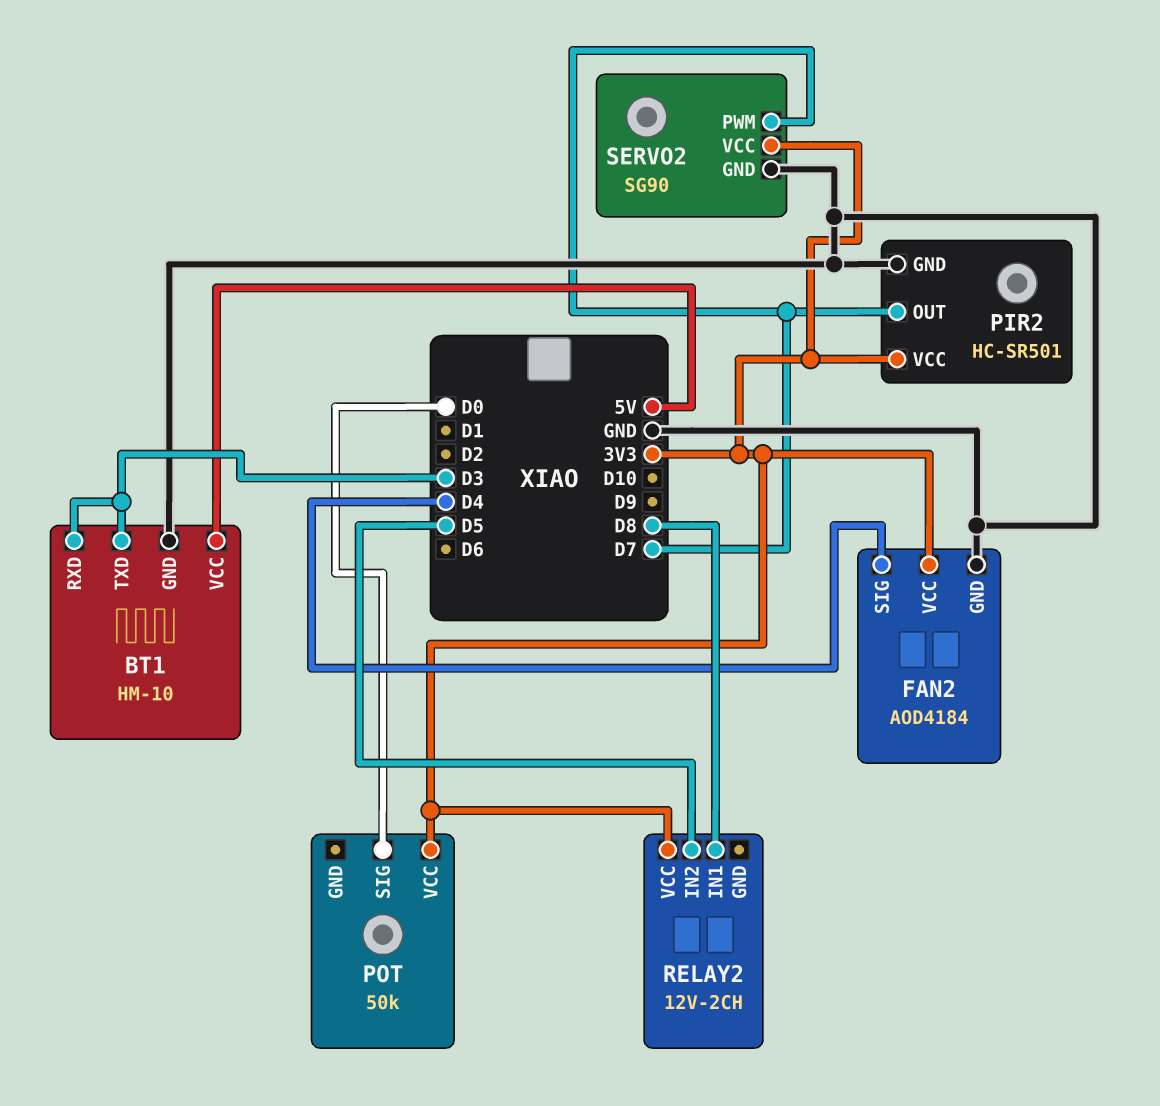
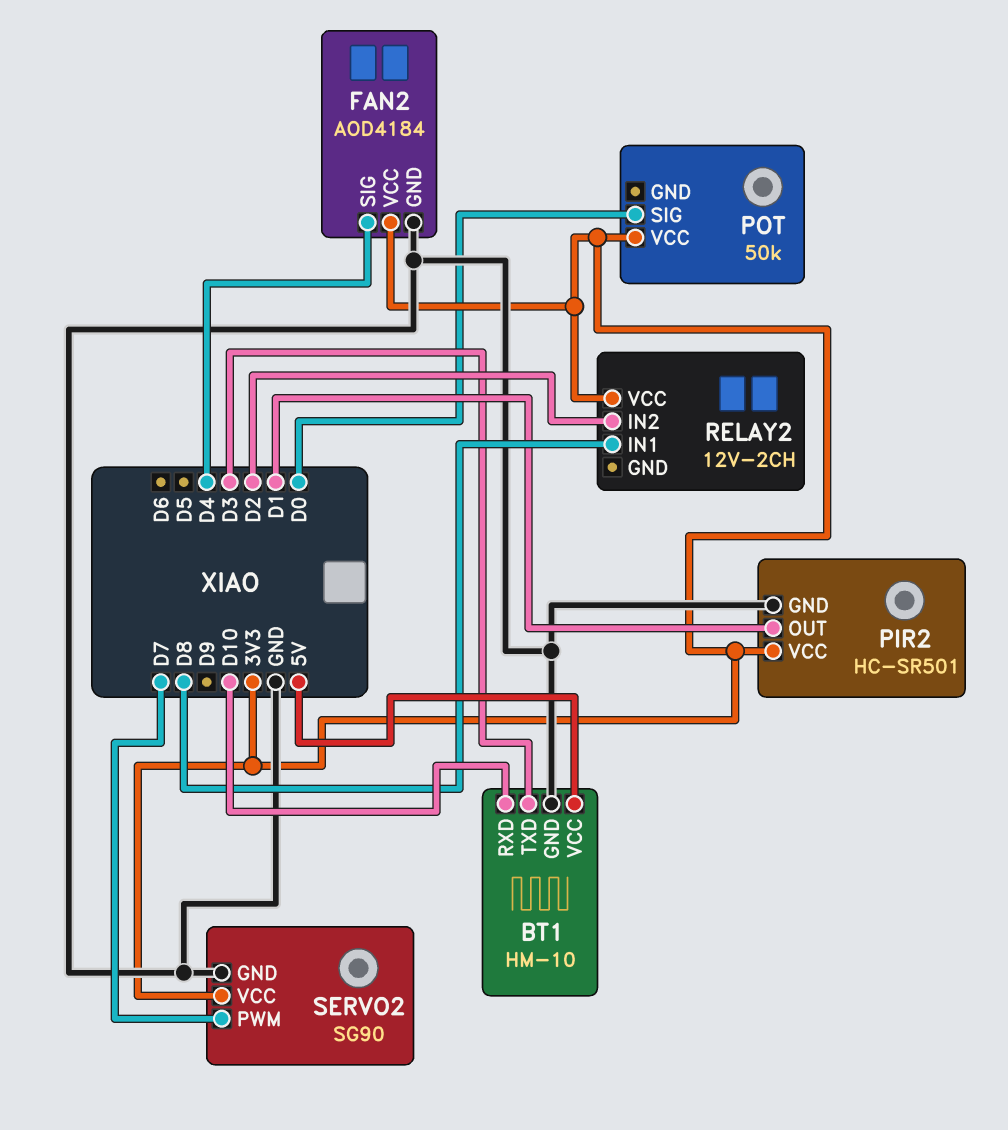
BT1 pin RXD: D3 -> D10
PIR2 pin OUT: D7 -> D1
RELAY2 pin IN2: D5 -> D2

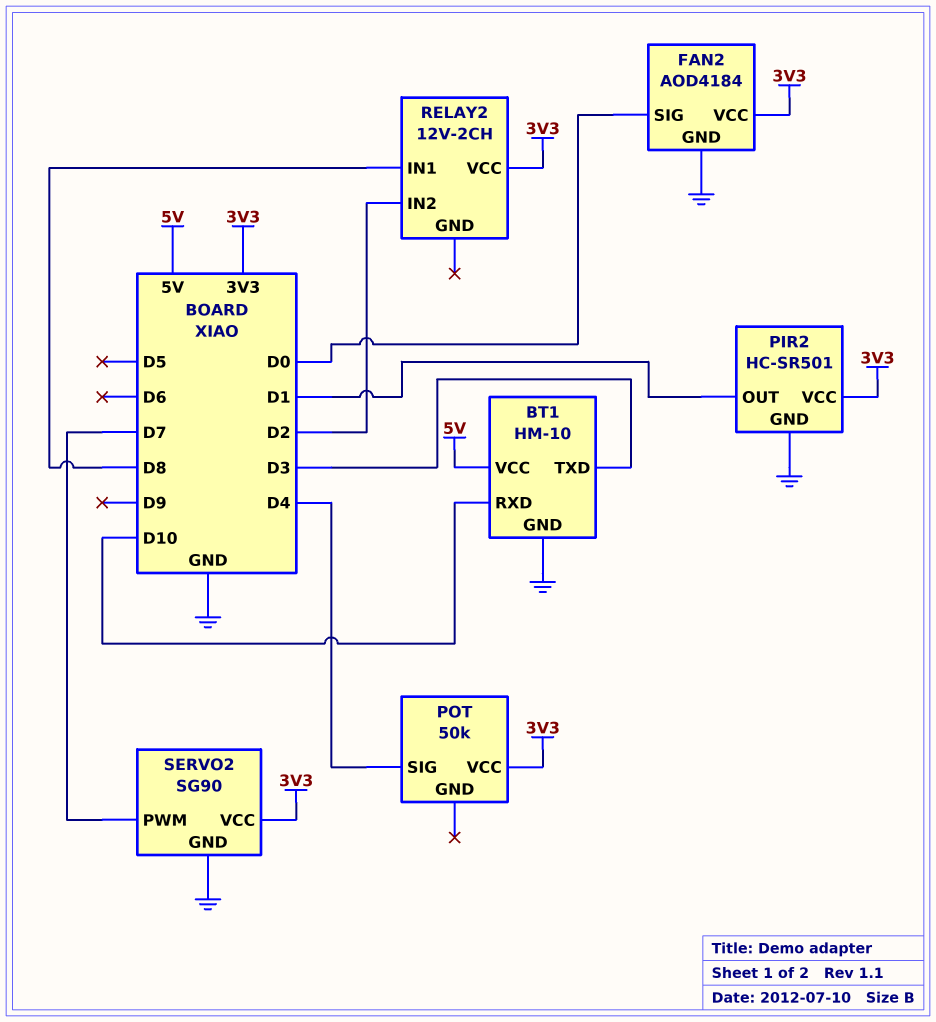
FAN2 pin SIG: D4 -> D0
POT pin SIG: D0 -> D4

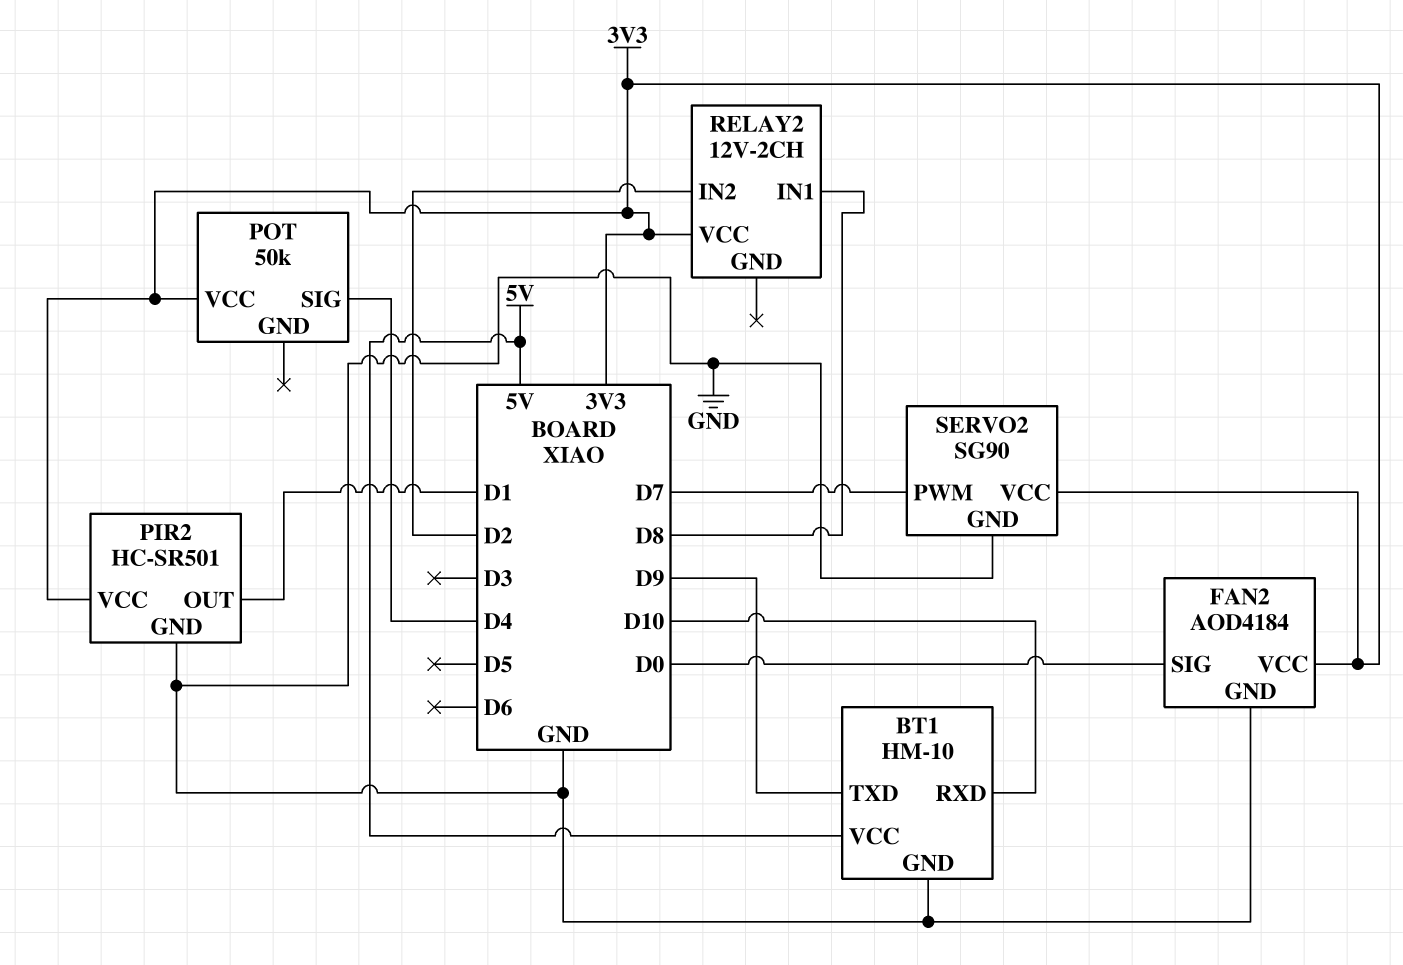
BT1 pin TXD: D3 -> D9

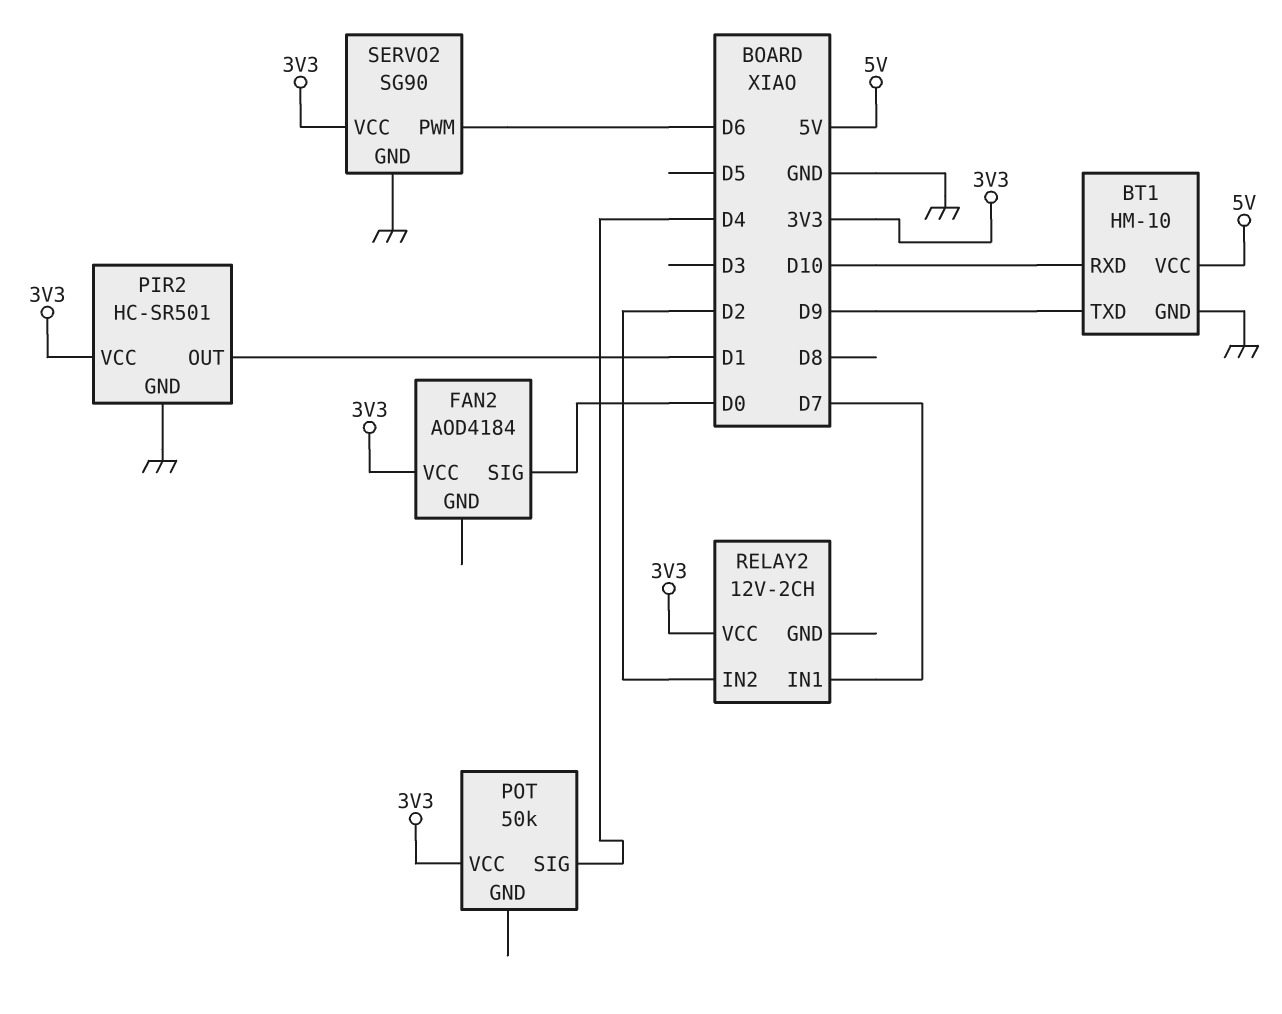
FAN2 pin GND: GND -> none
RELAY2 pin IN1: D8 -> D7
SERVO2 pin PWM: D7 -> D6

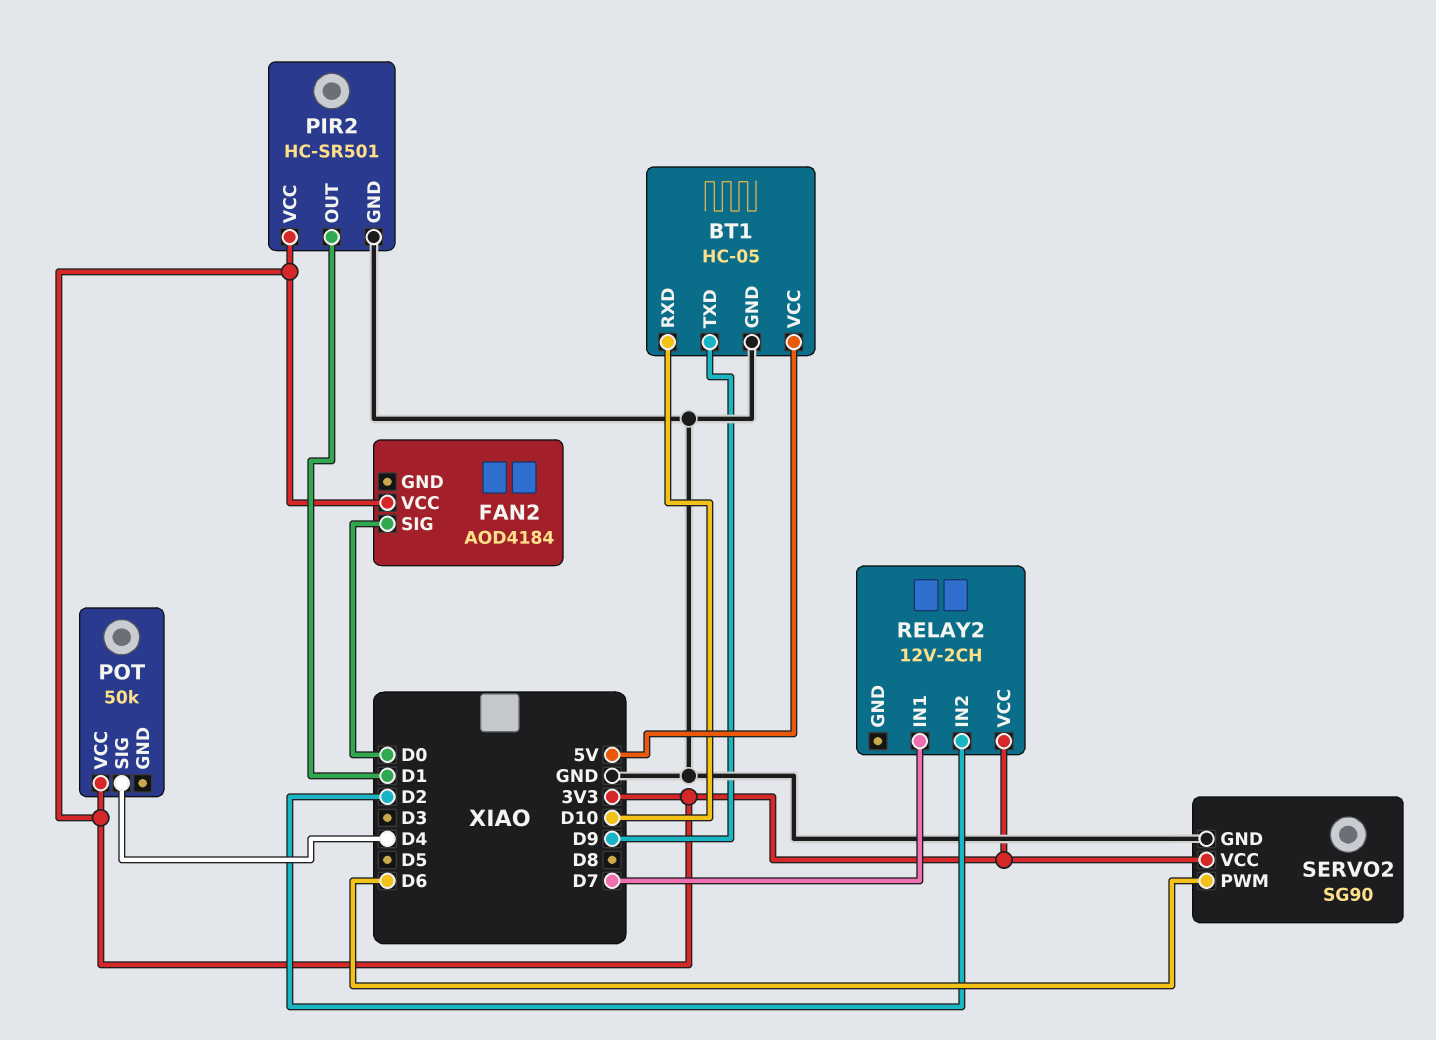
BT1: HM-10 -> HC-05

